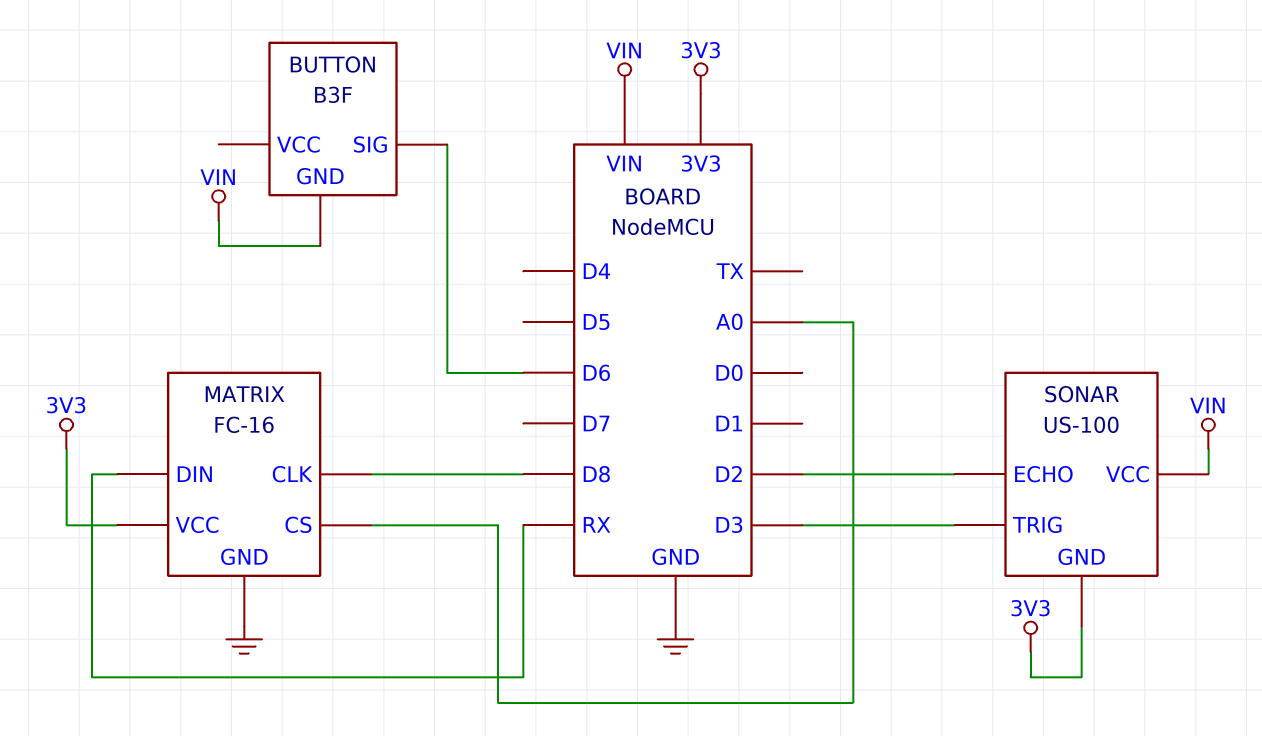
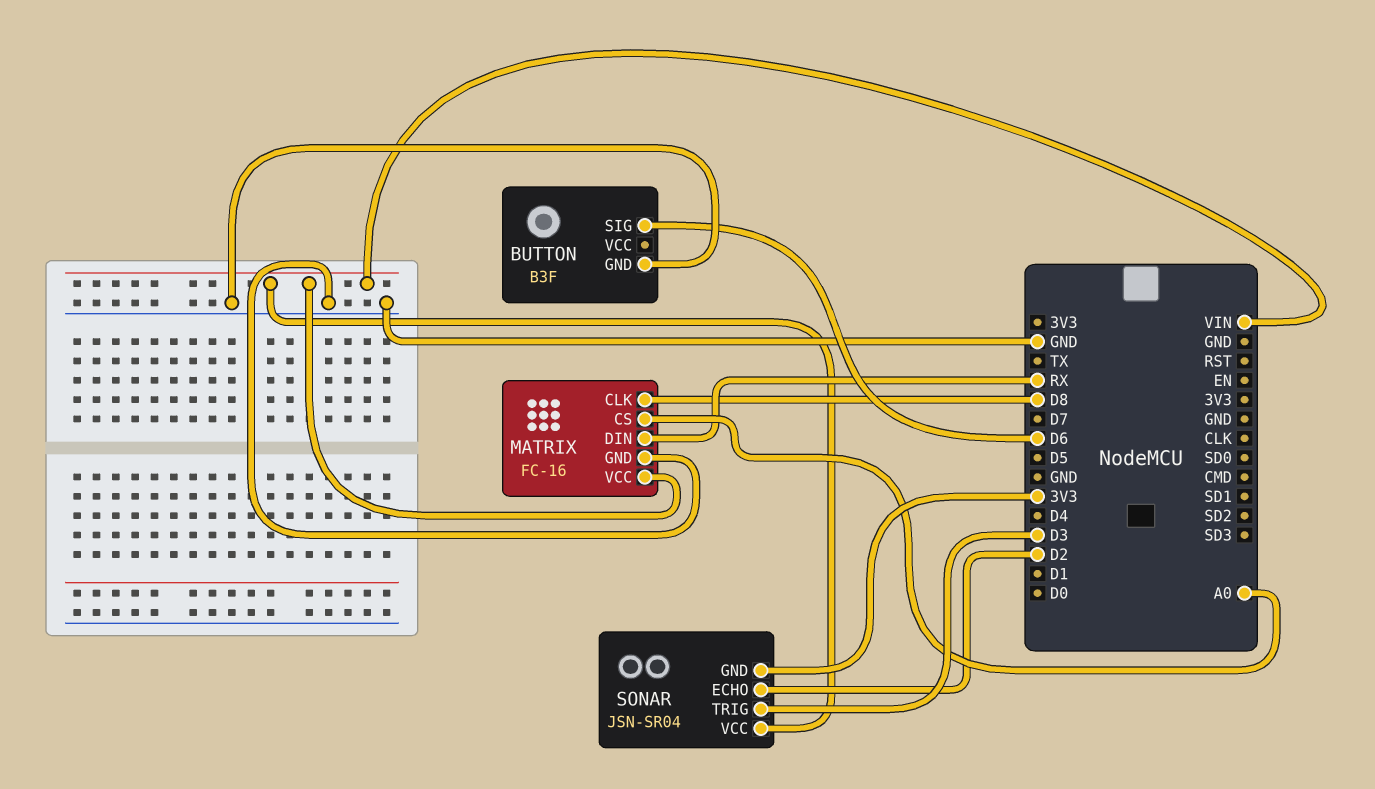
BUTTON pin GND: VIN -> GND
MATRIX pin VCC: 3V3 -> VIN
SONAR: US-100 -> JSN-SR04

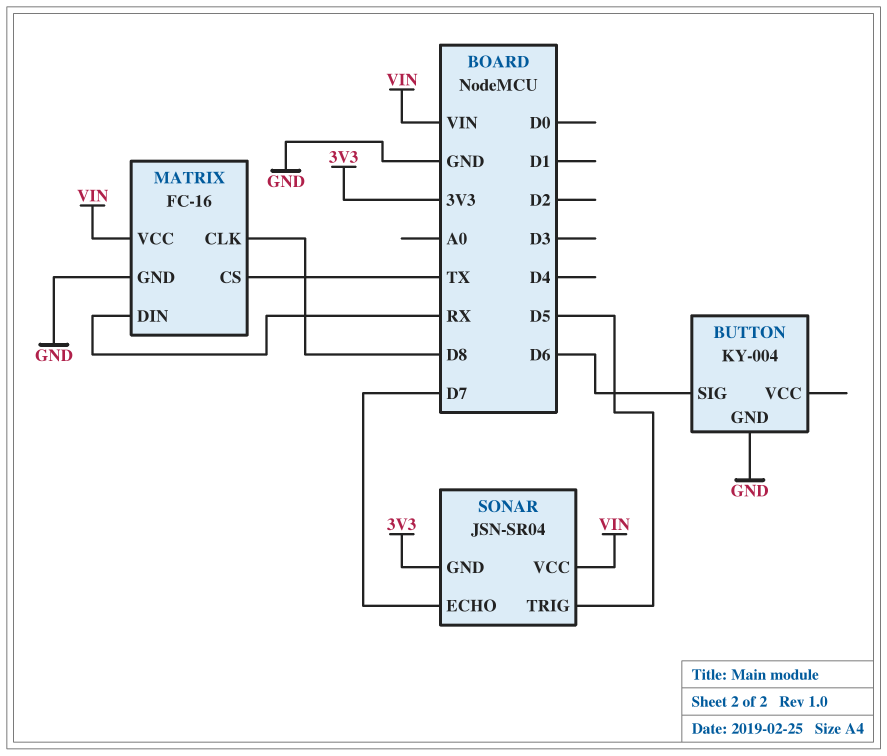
BUTTON: B3F -> KY-004
MATRIX pin CS: A0 -> TX
SONAR pin ECHO: D2 -> D7
SONAR pin TRIG: D3 -> D5

